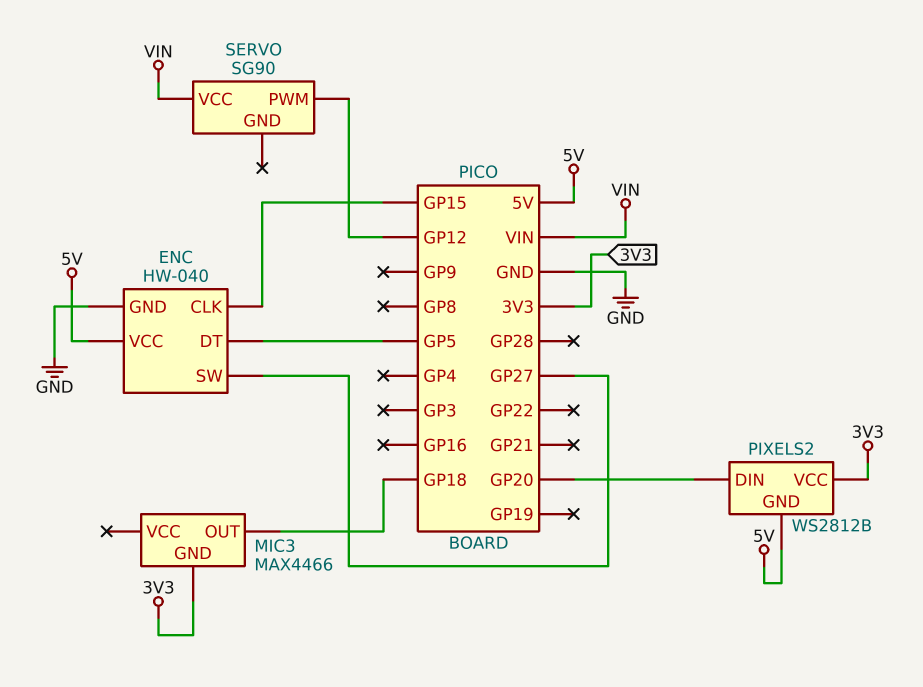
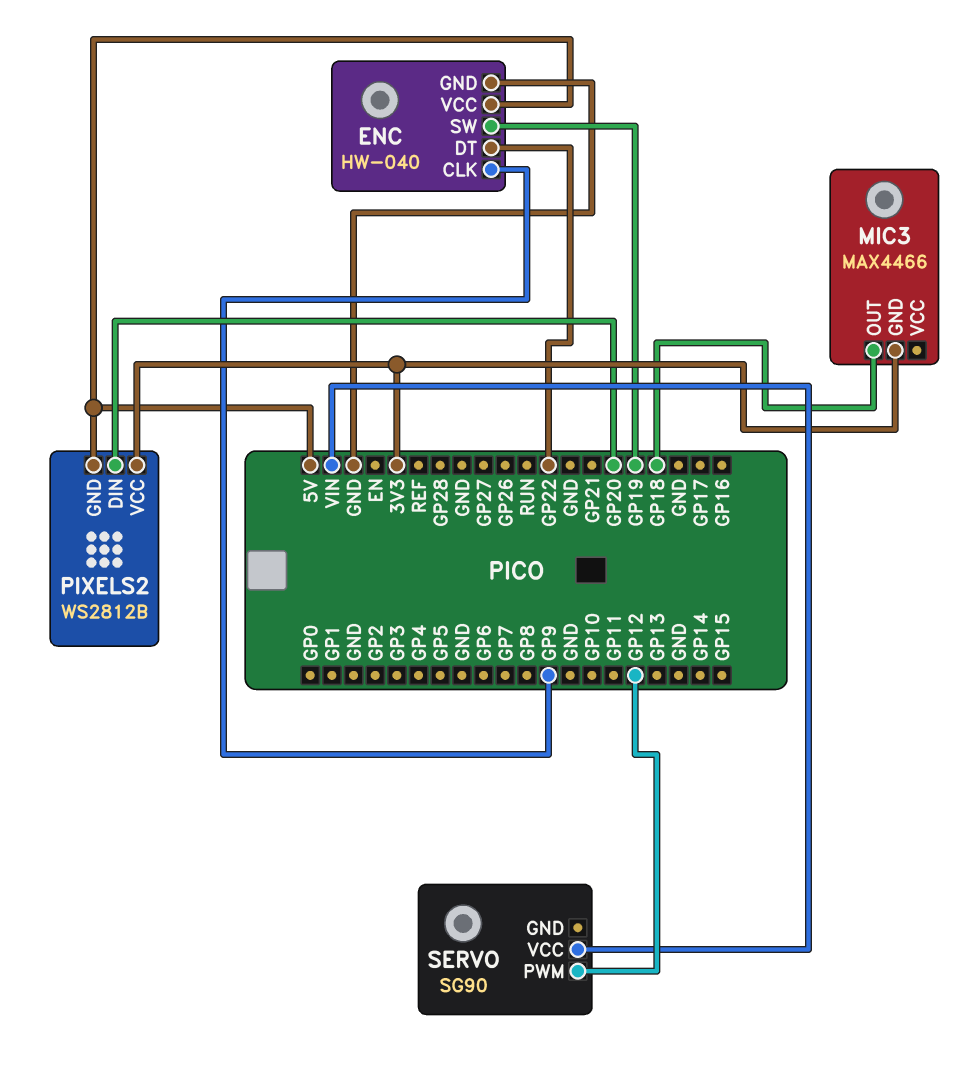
ENC pin CLK: GP15 -> GP9
ENC pin DT: GP5 -> GP22
ENC pin SW: GP27 -> GP19

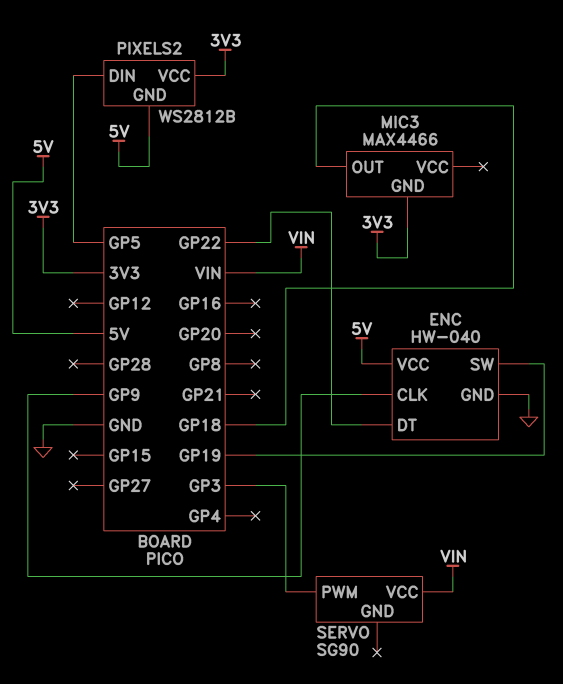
PIXELS2 pin DIN: GP20 -> GP5
SERVO pin PWM: GP12 -> GP3

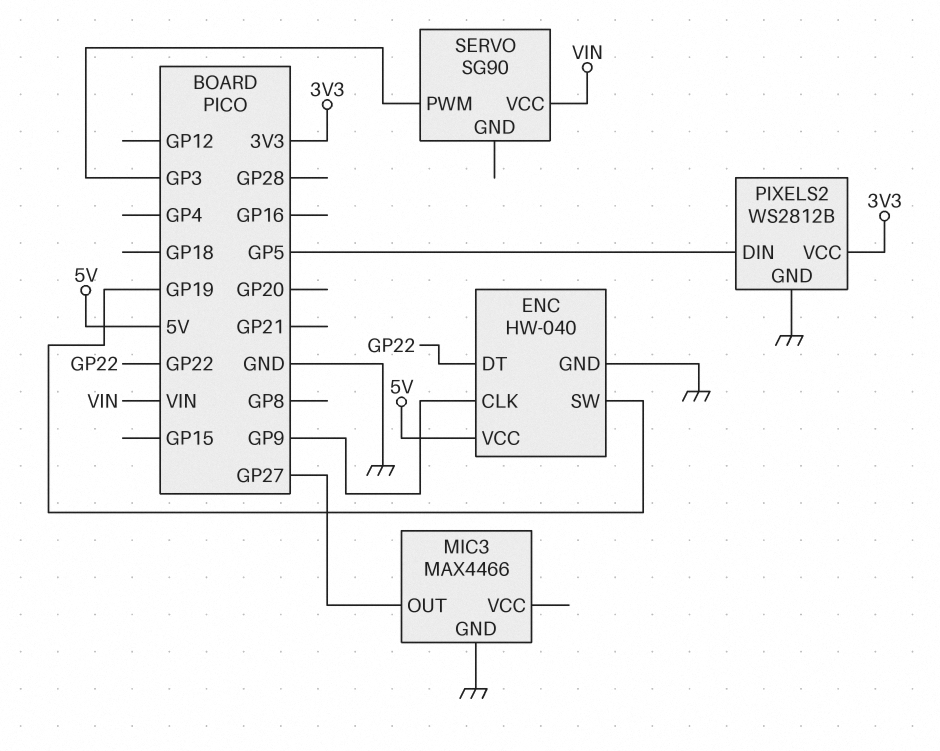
MIC3 pin GND: 3V3 -> GND
MIC3 pin OUT: GP18 -> GP27
PIXELS2 pin GND: 5V -> GND

